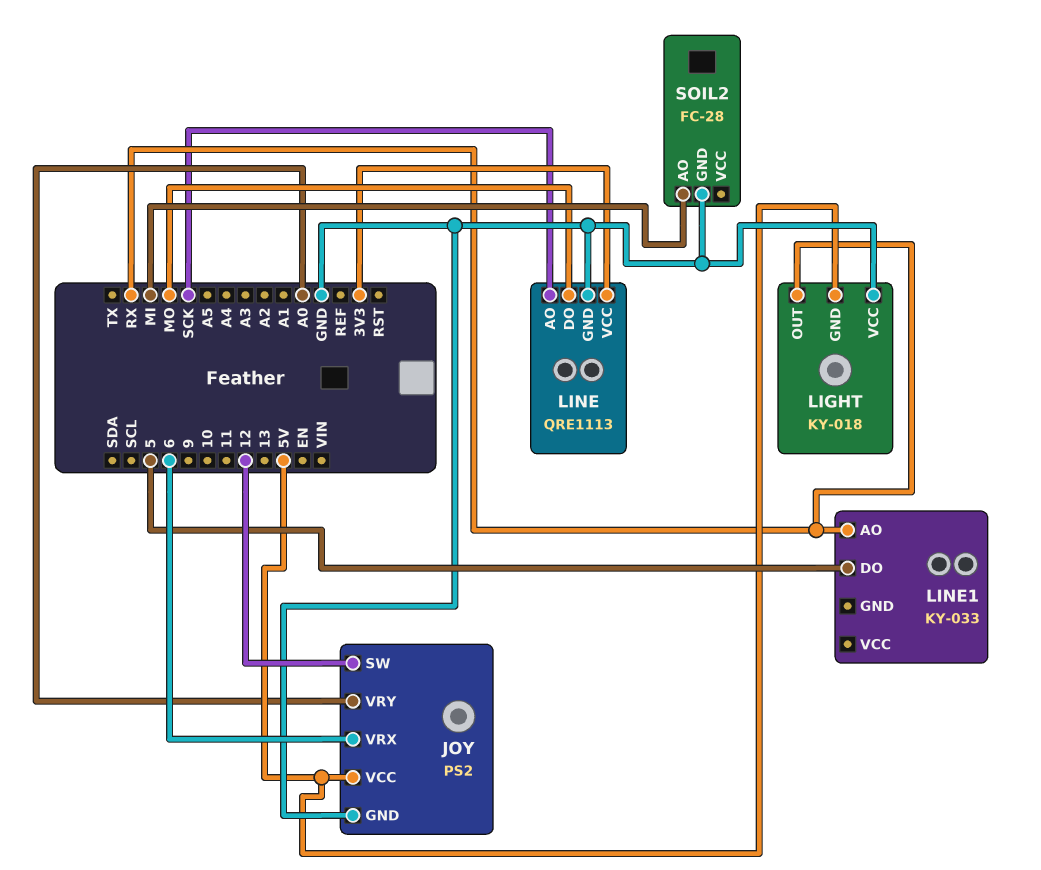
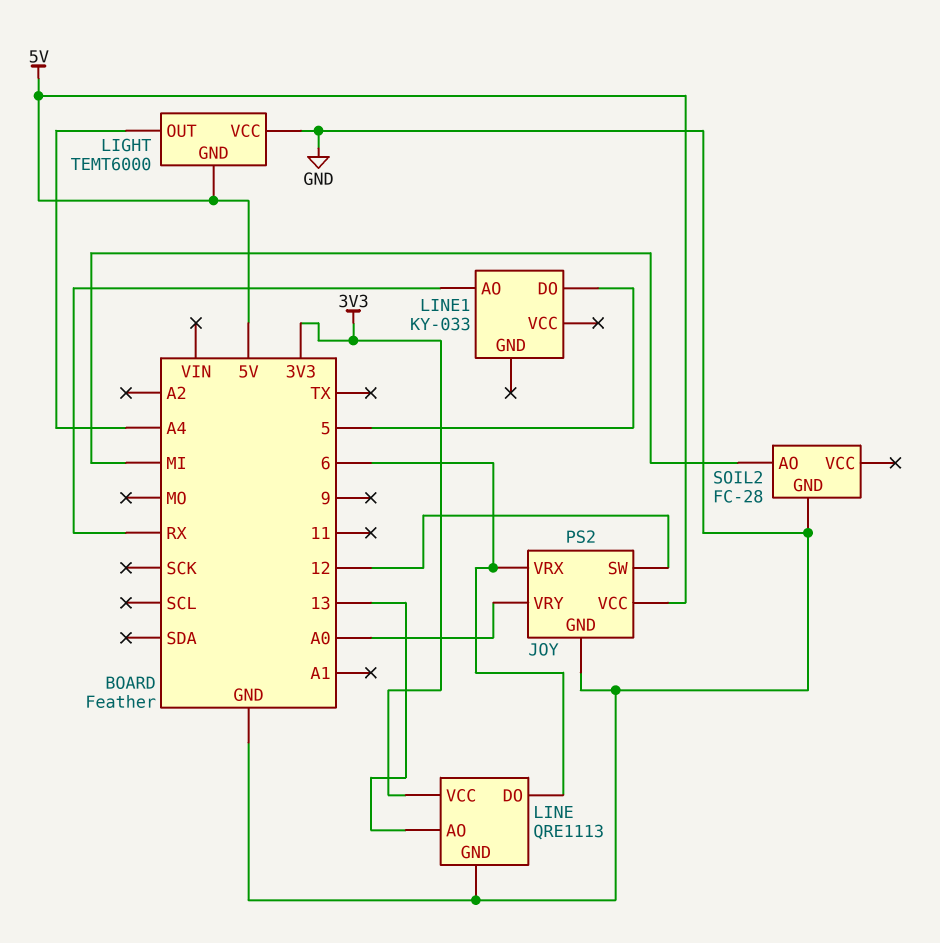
LIGHT: KY-018 -> TEMT6000
LIGHT pin OUT: RX -> A4
LINE pin AO: SCK -> 13
LINE pin DO: MO -> 6

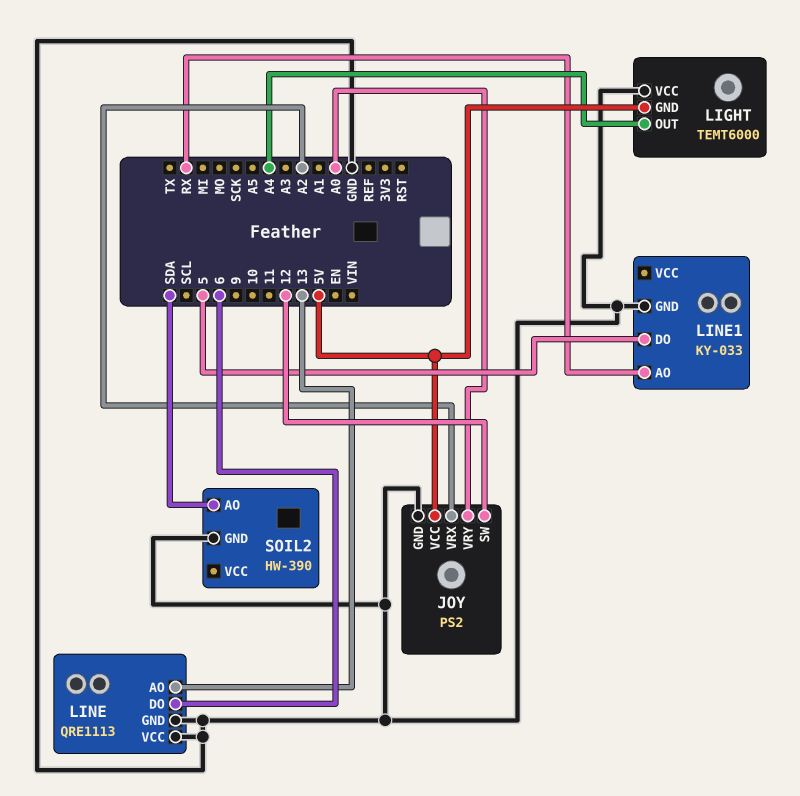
JOY pin VRX: 6 -> A2
LINE pin VCC: 3V3 -> GND
LINE1 pin GND: none -> GND
SOIL2: FC-28 -> HW-390
SOIL2 pin AO: MI -> SDA

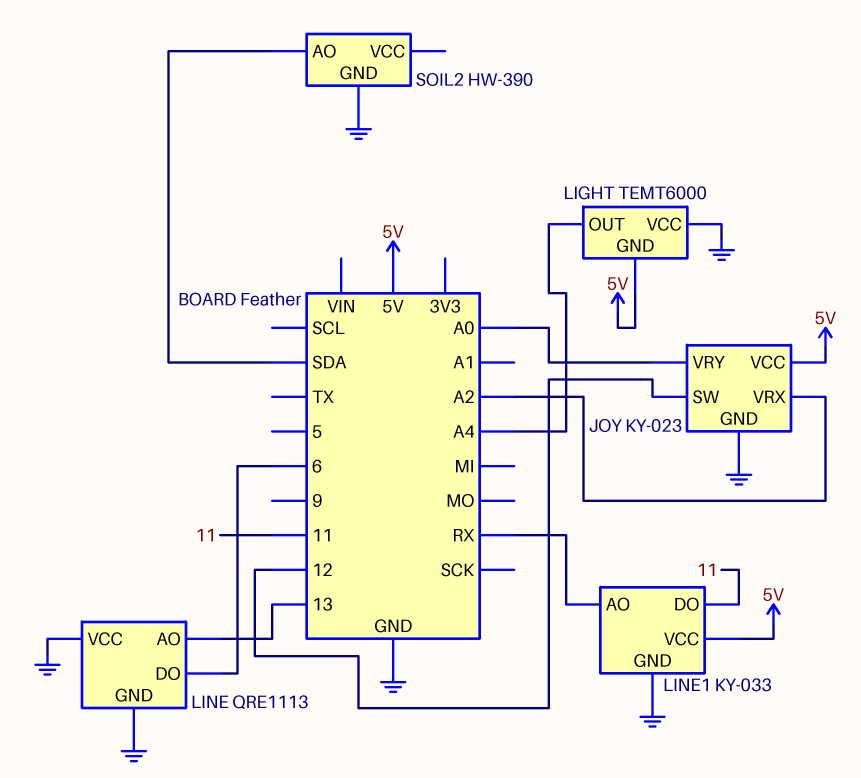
JOY: PS2 -> KY-023
LINE1 pin DO: 5 -> 11
LINE1 pin VCC: none -> 5V

